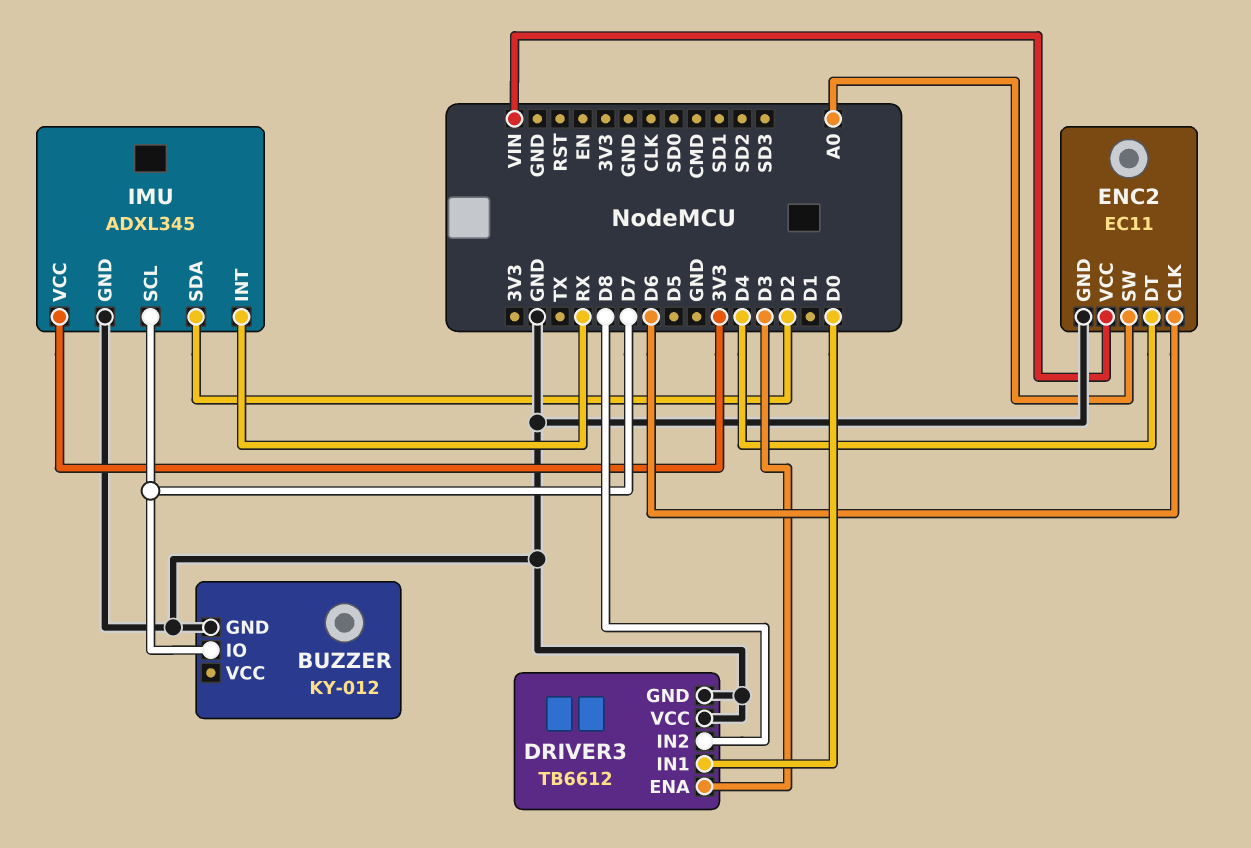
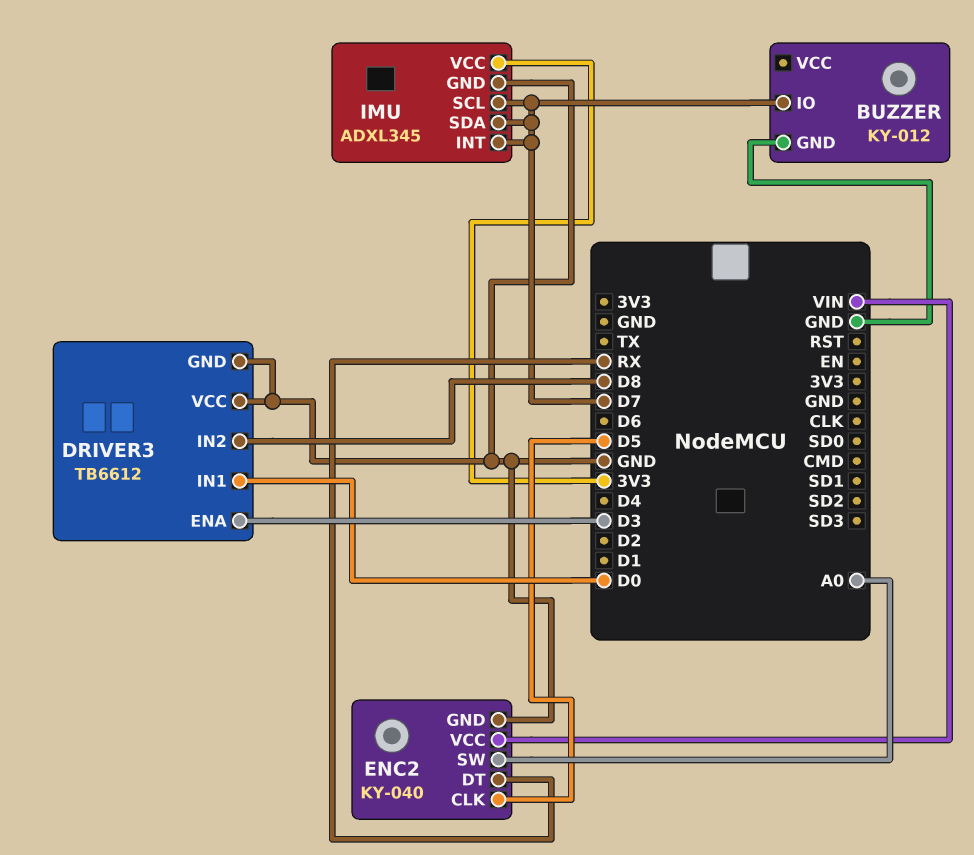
ENC2: EC11 -> KY-040
ENC2 pin CLK: D6 -> D5
ENC2 pin DT: D4 -> RX
IMU pin INT: RX -> D7
IMU pin SDA: D2 -> D7

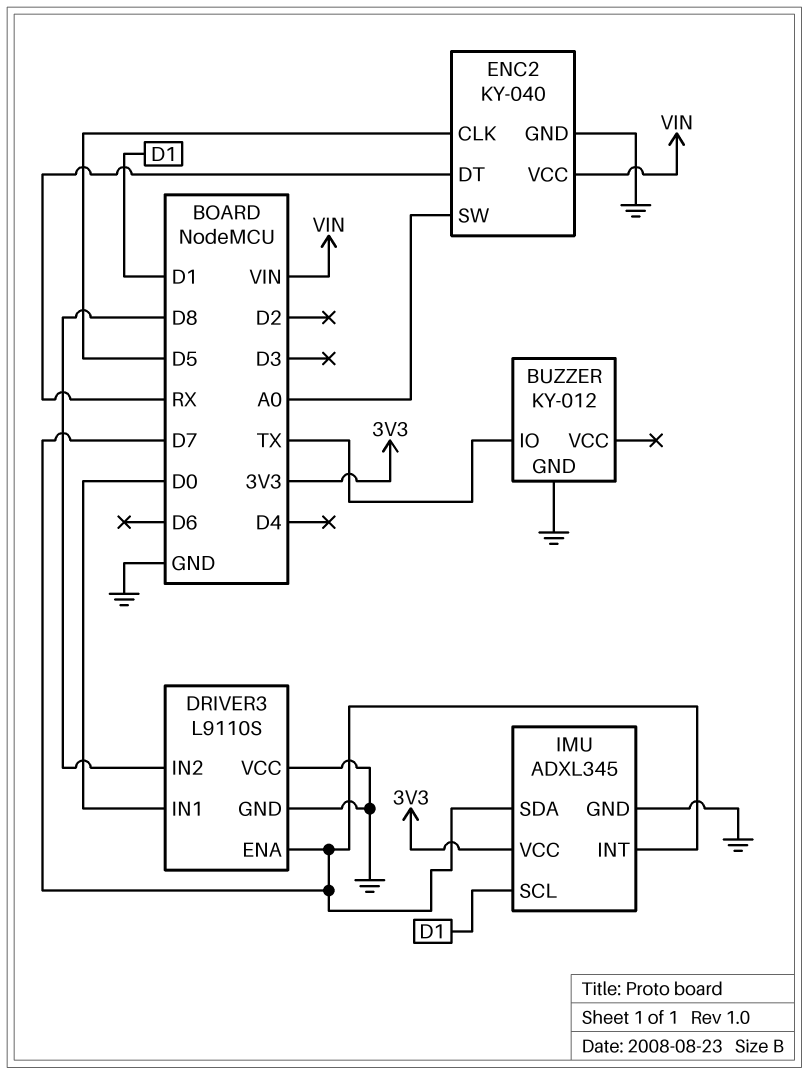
BUZZER pin IO: D7 -> TX
DRIVER3: TB6612 -> L9110S
DRIVER3 pin ENA: D3 -> D7
IMU pin SCL: D7 -> D1

